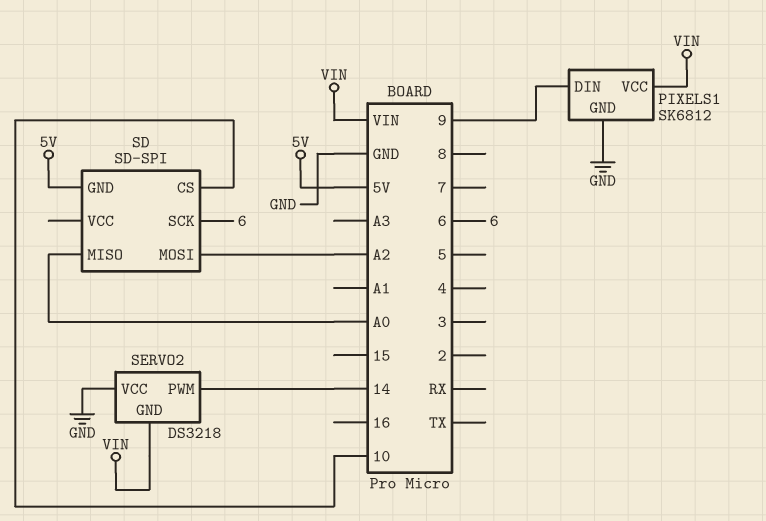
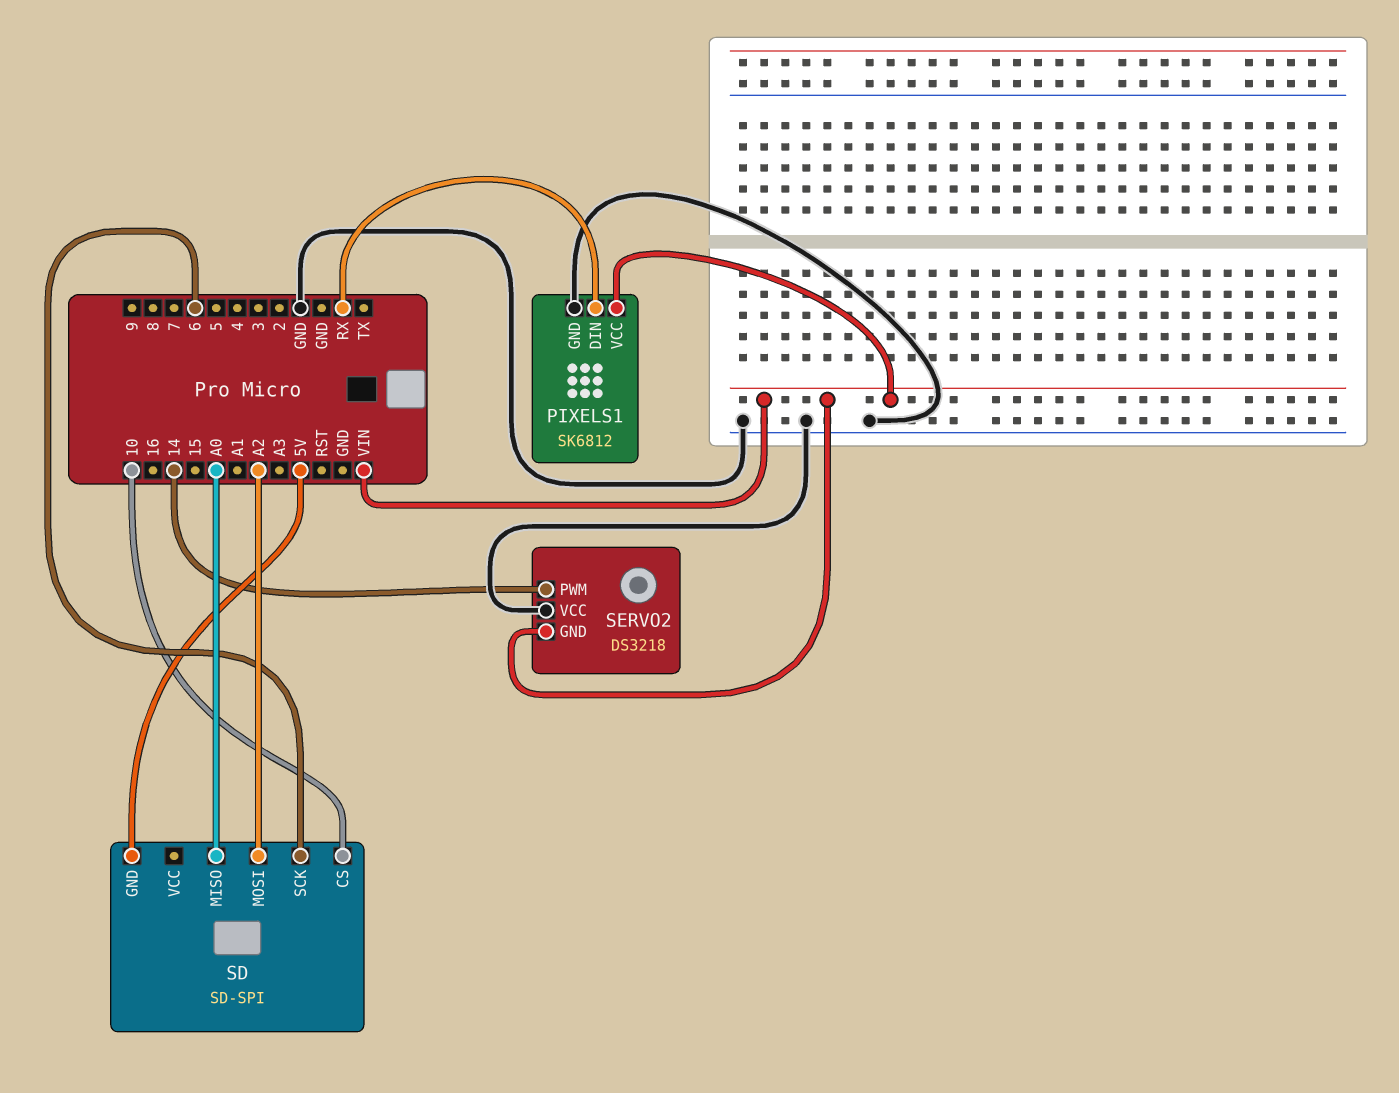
PIXELS1 pin DIN: 9 -> RX

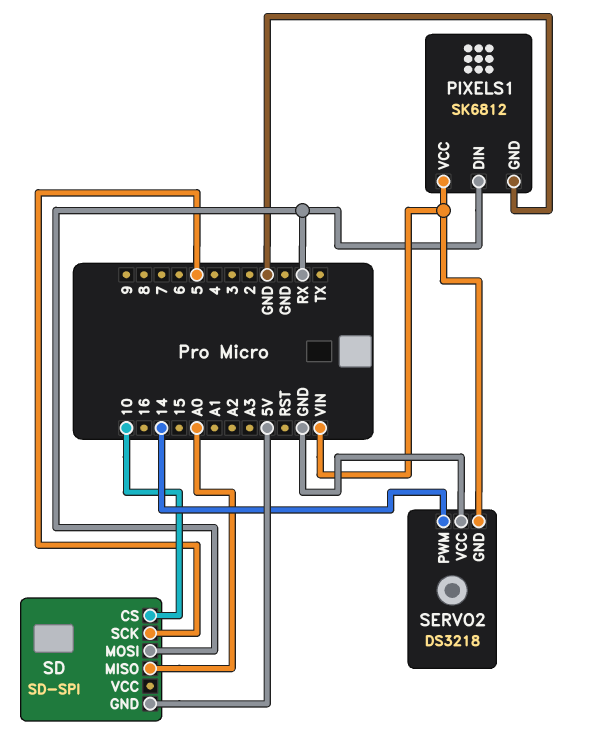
SD pin MOSI: A2 -> RX
SD pin SCK: 6 -> 5

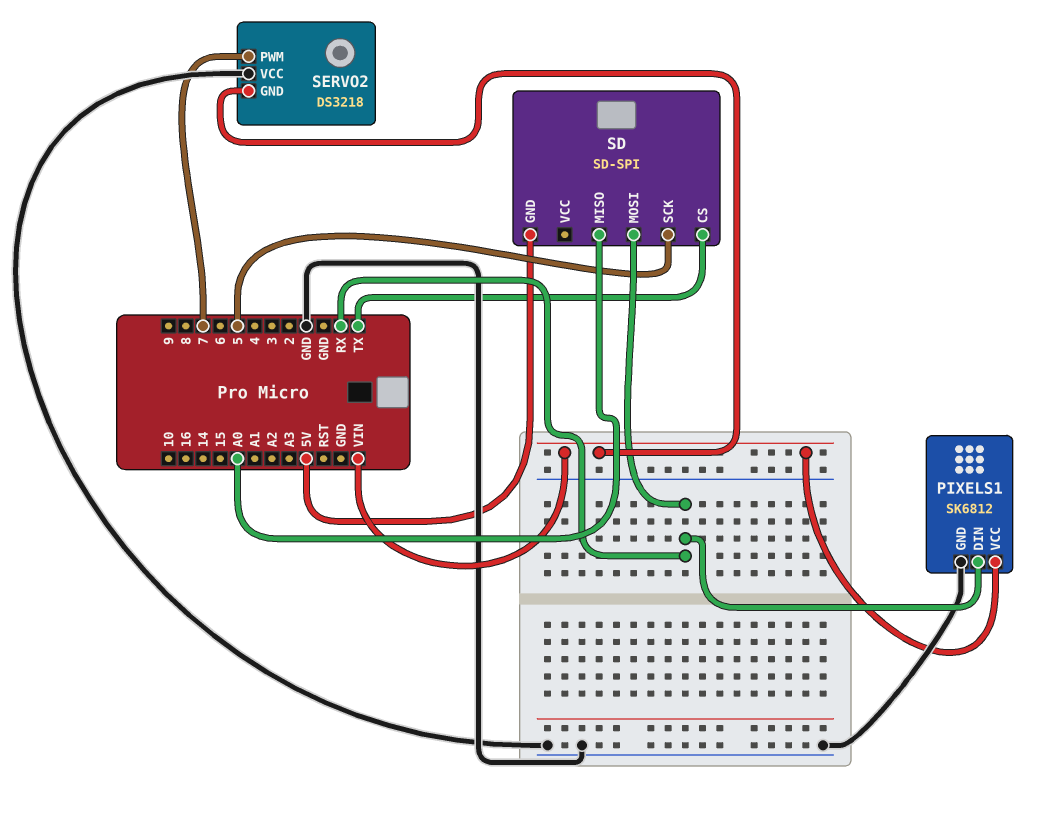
SD pin CS: 10 -> TX
SERVO2 pin PWM: 14 -> 7

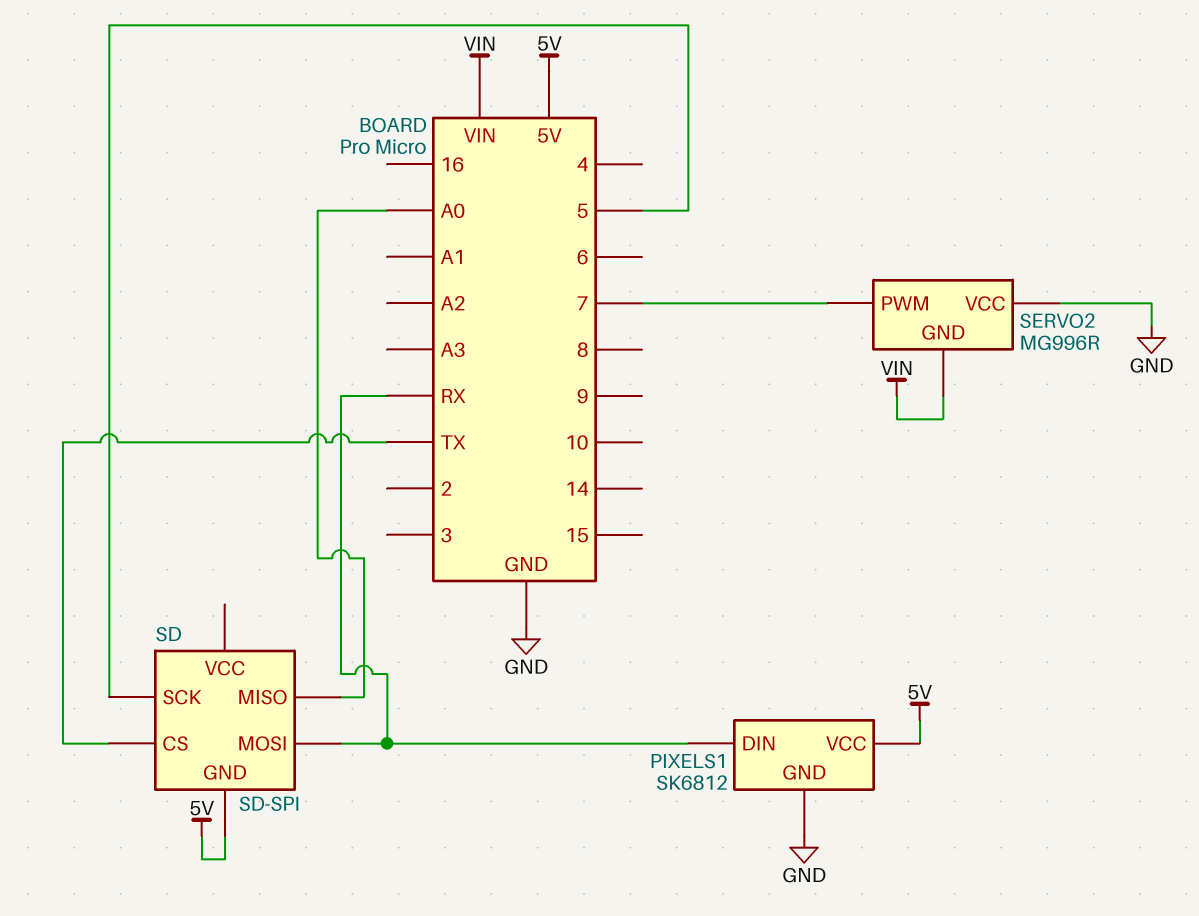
PIXELS1 pin VCC: VIN -> 5V
SERVO2: DS3218 -> MG996R

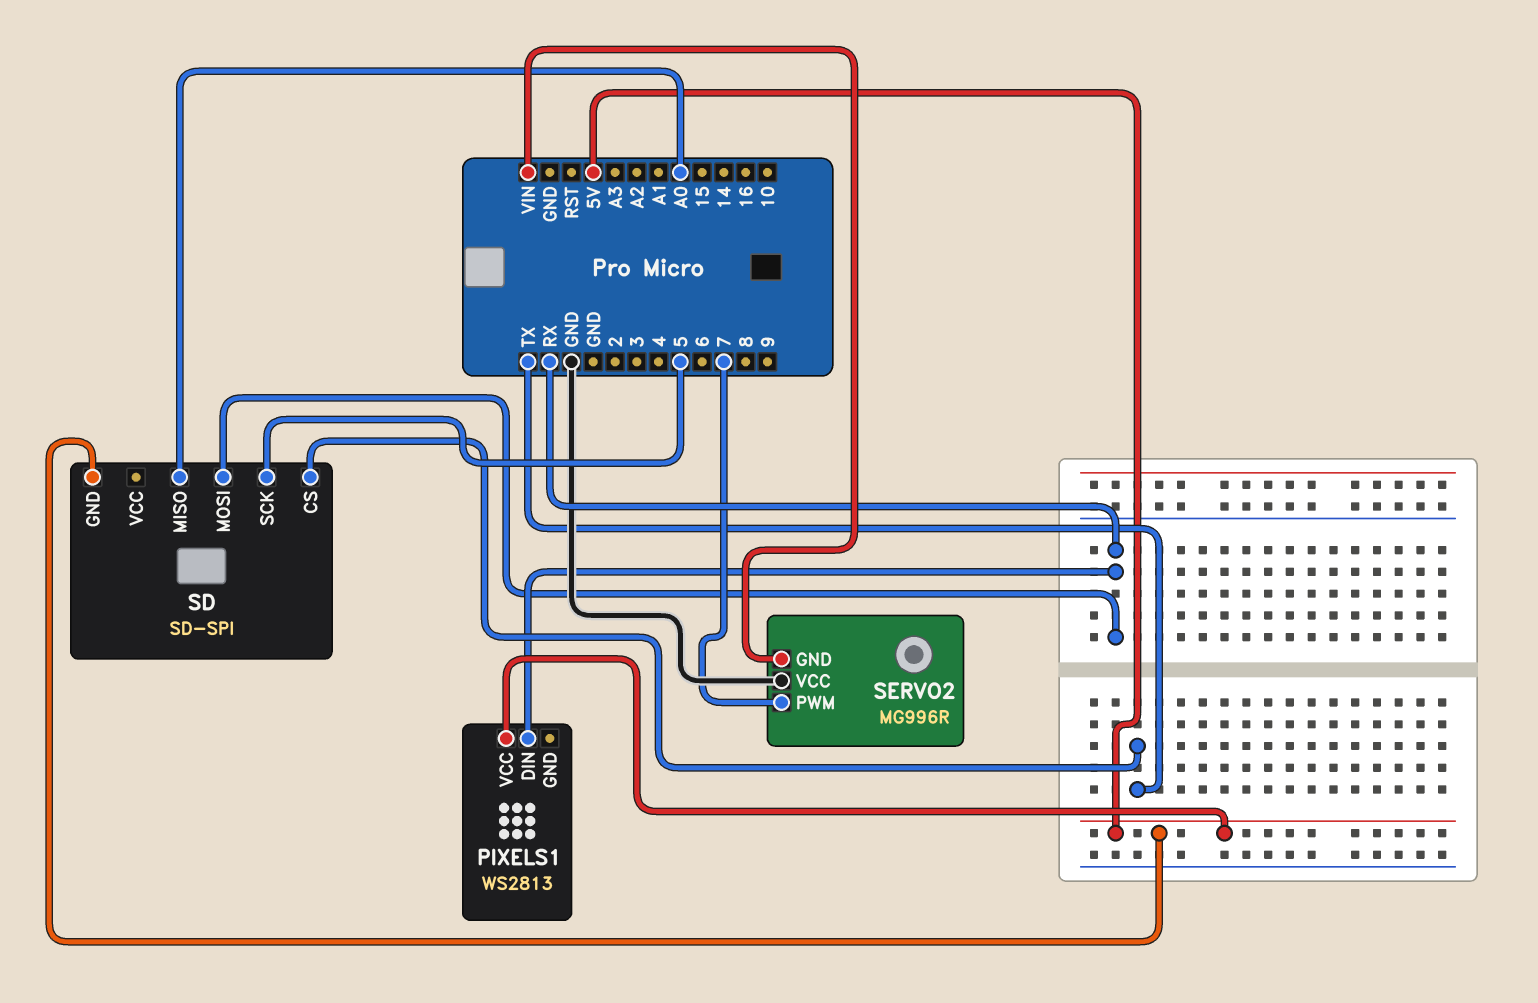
PIXELS1: SK6812 -> WS2813
PIXELS1 pin GND: GND -> none

